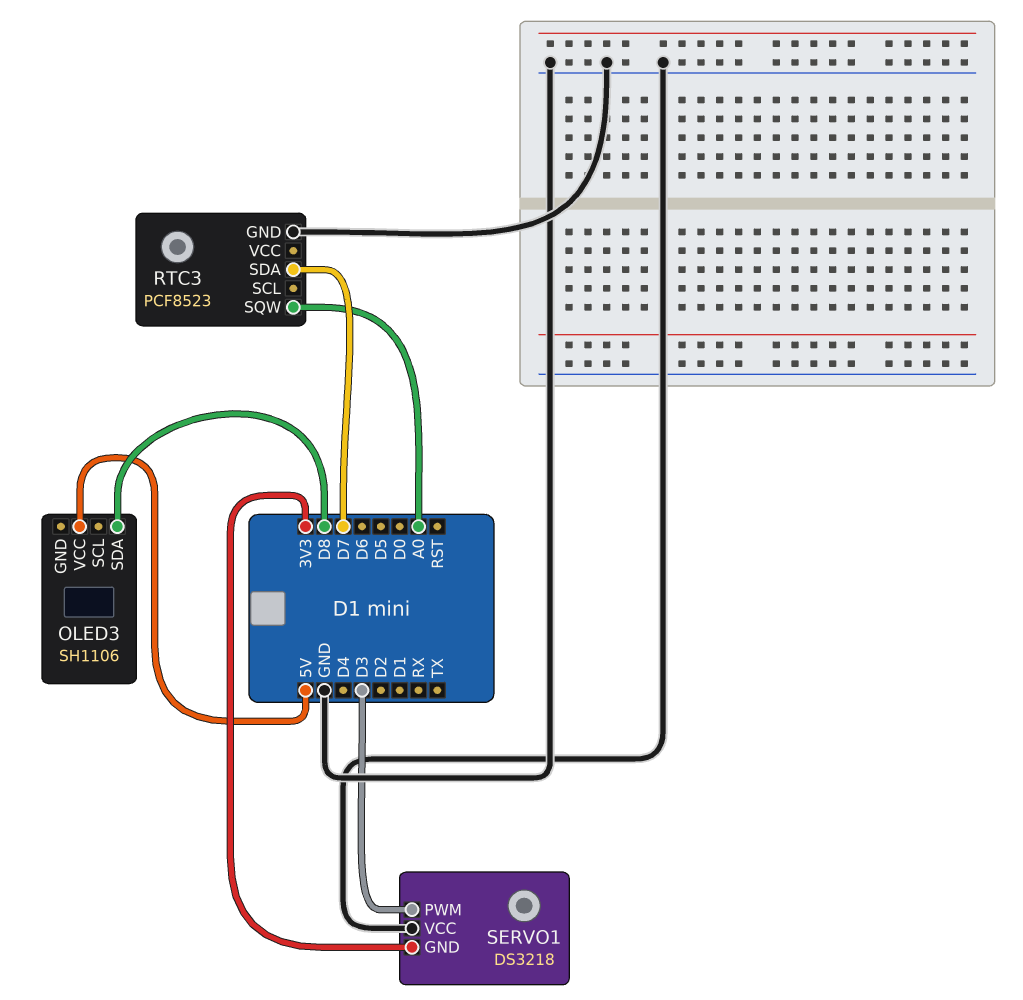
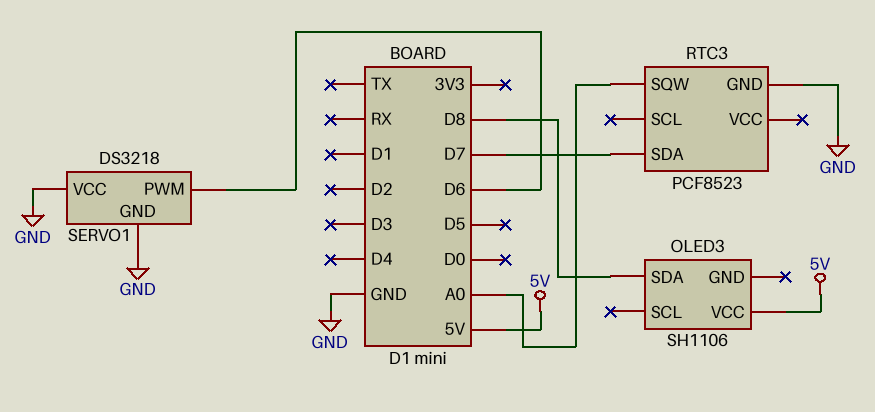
SERVO1 pin GND: 3V3 -> GND
SERVO1 pin PWM: D3 -> D6

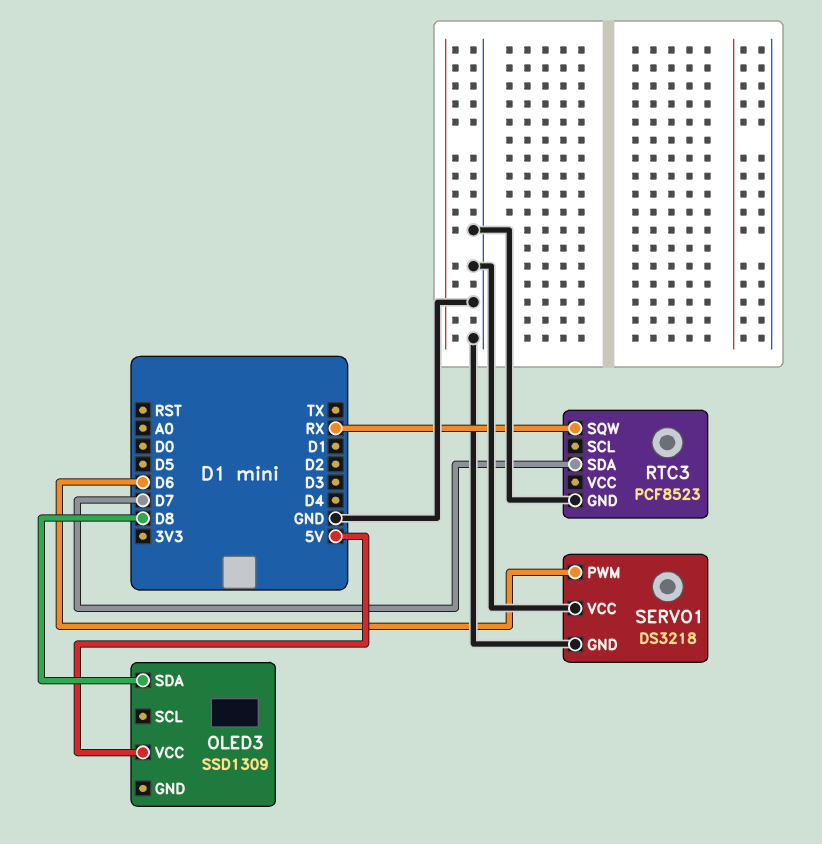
OLED3: SH1106 -> SSD1309
RTC3 pin SQW: A0 -> RX

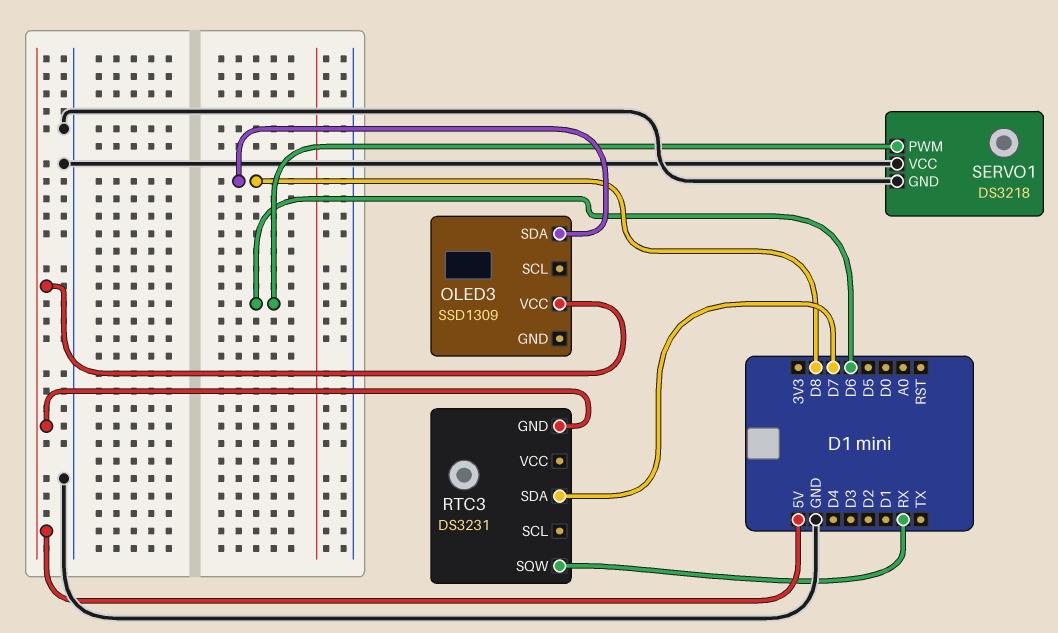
RTC3: PCF8523 -> DS3231
RTC3 pin GND: GND -> 5V

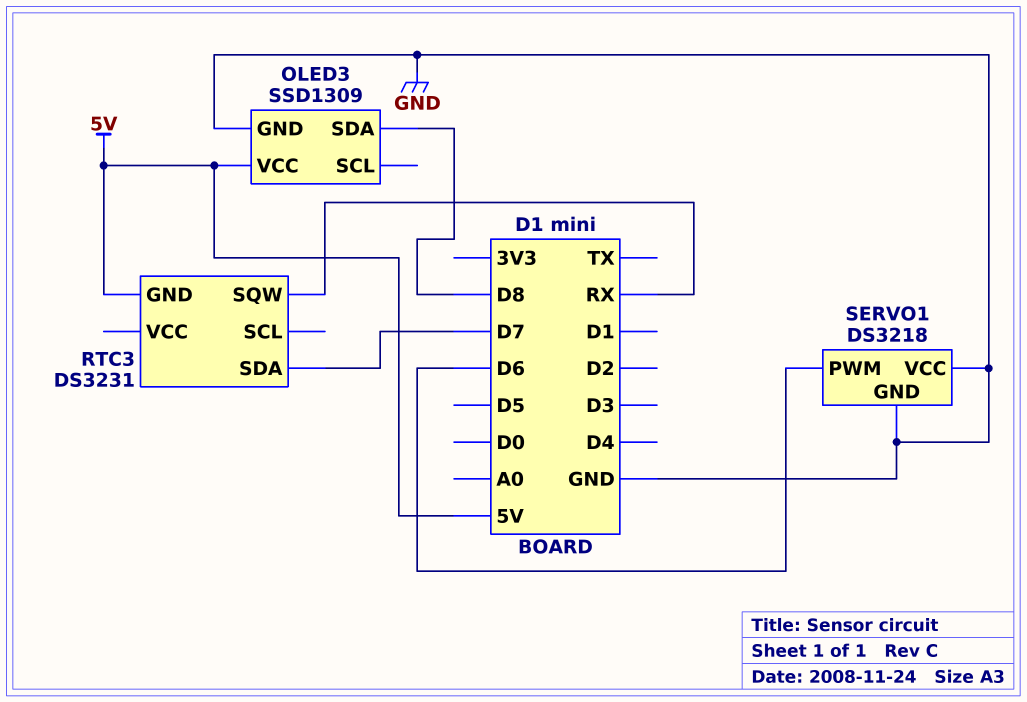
OLED3 pin GND: none -> GND

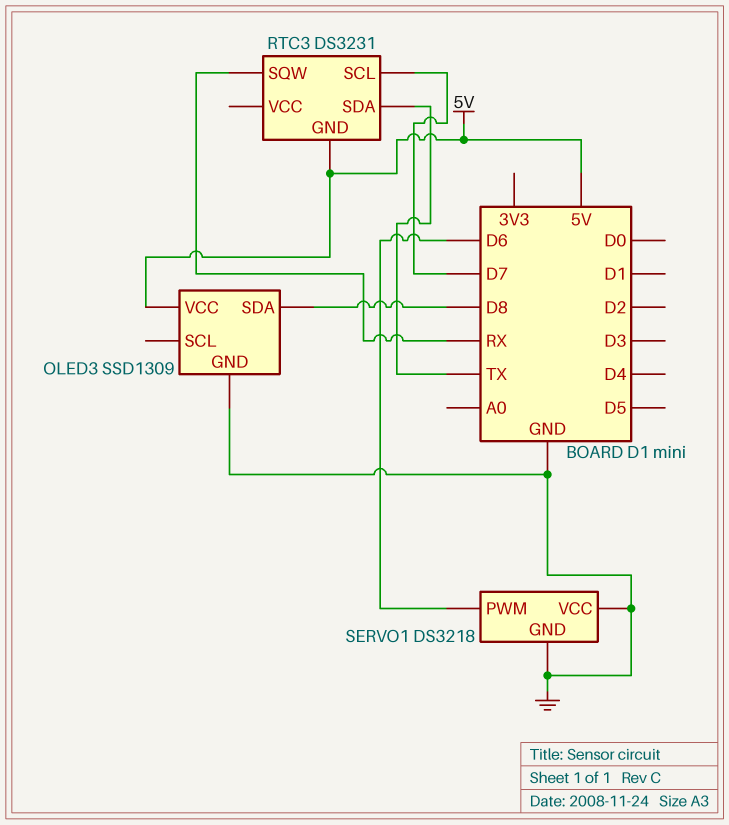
RTC3 pin SCL: none -> D7
RTC3 pin SDA: D7 -> TX

